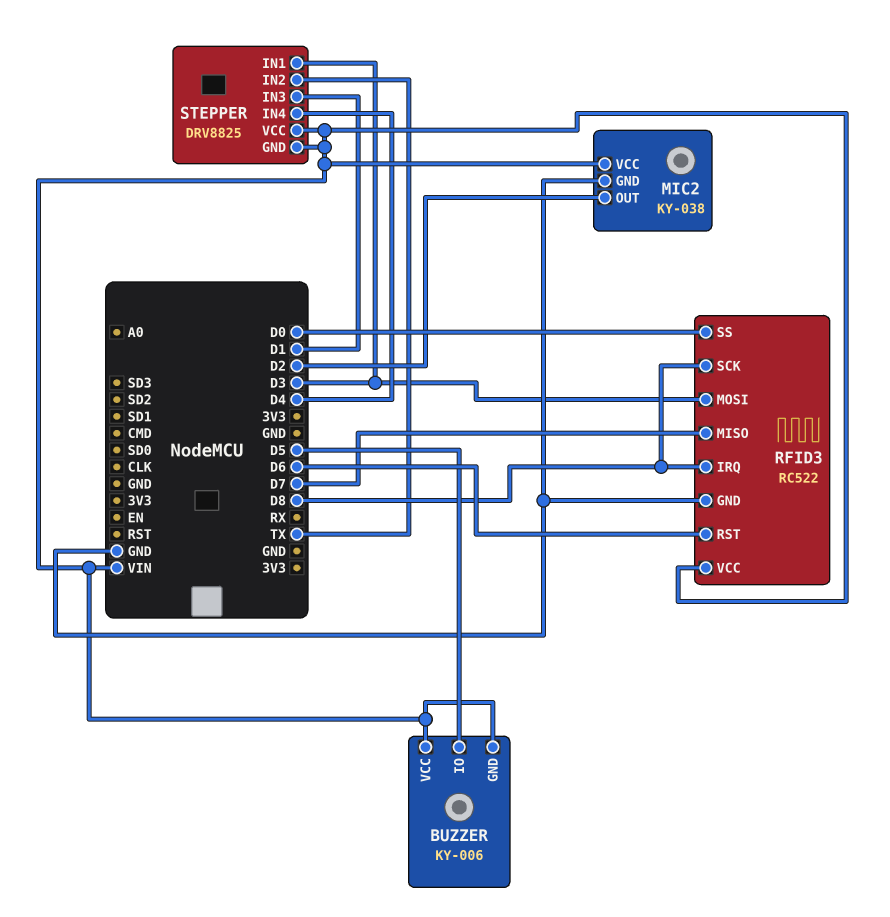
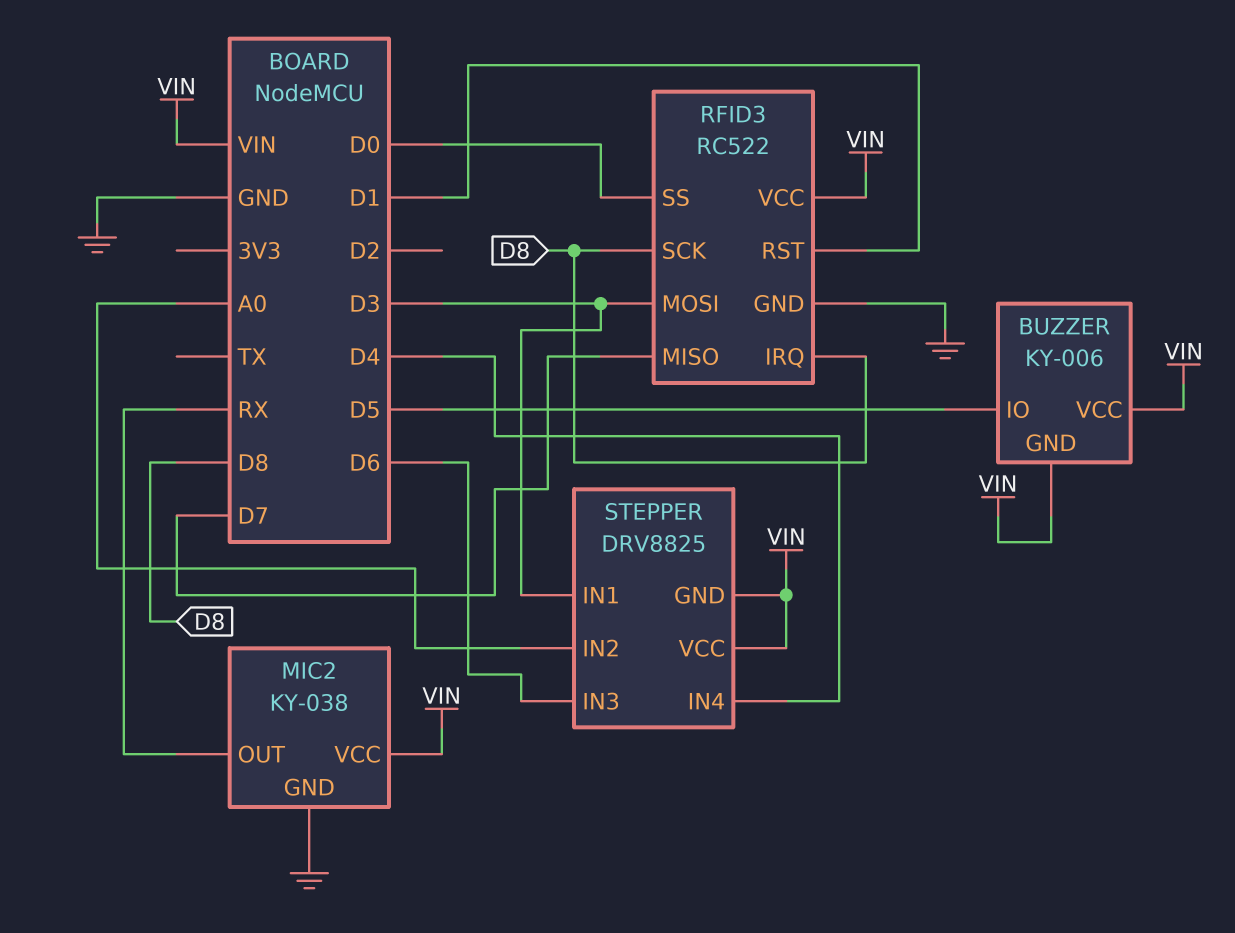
MIC2 pin OUT: D2 -> RX
RFID3 pin RST: D6 -> D1
STEPPER pin IN2: TX -> A0
STEPPER pin IN3: D1 -> D6

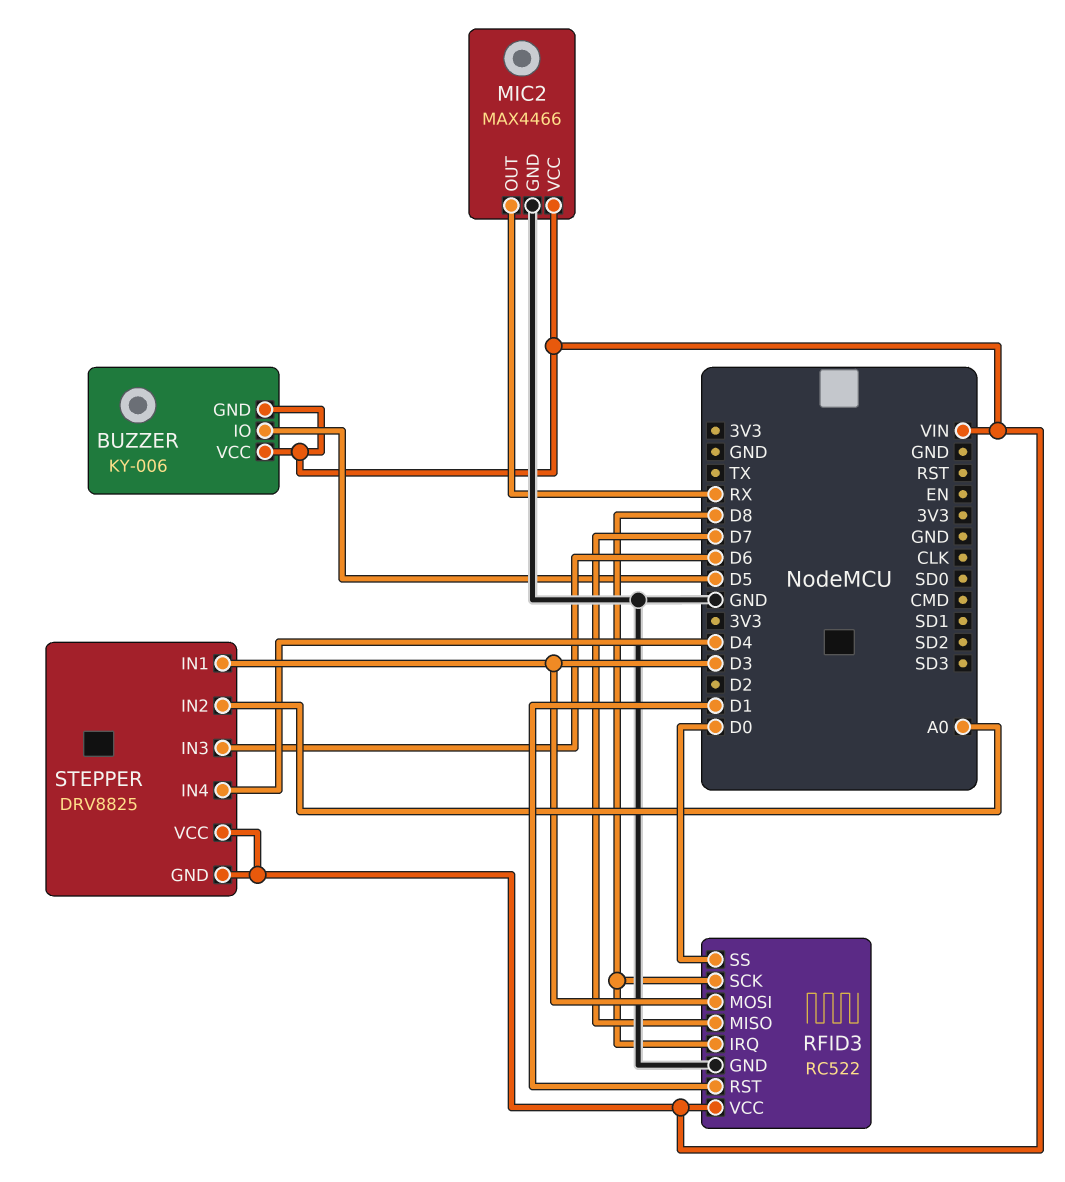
MIC2: KY-038 -> MAX4466

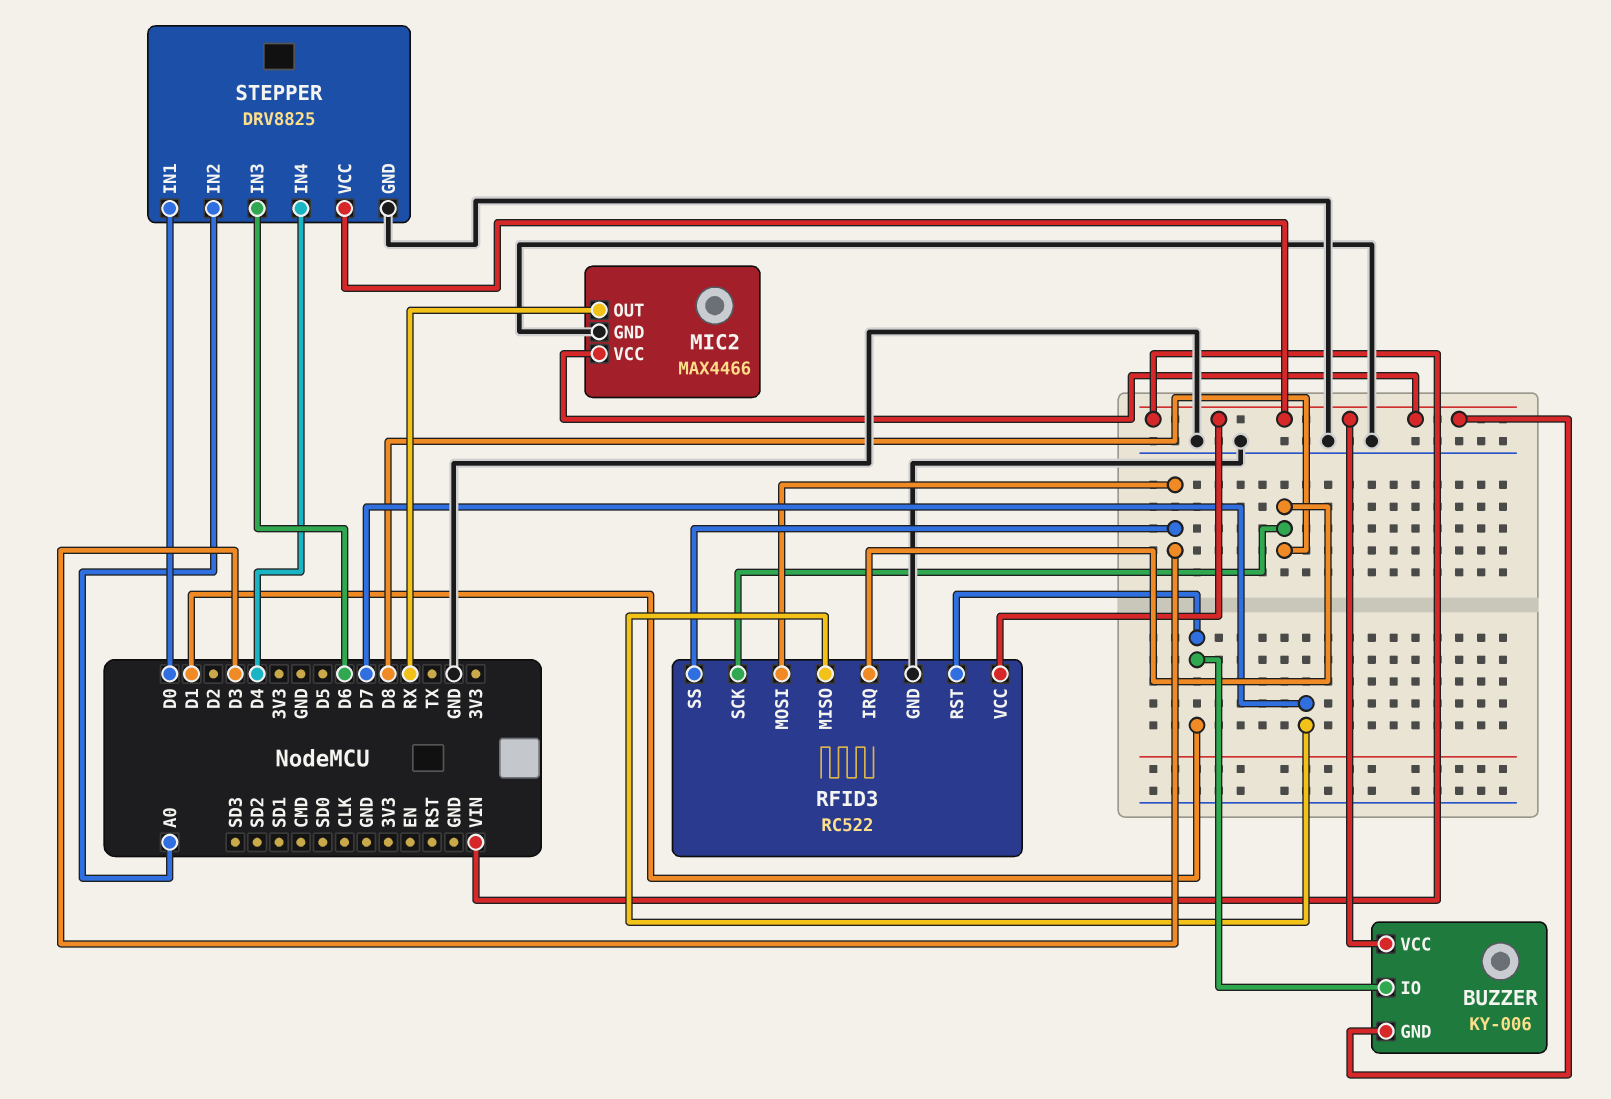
BUZZER pin IO: D5 -> D1
RFID3 pin SS: D0 -> D3
STEPPER pin GND: VIN -> GND
STEPPER pin IN1: D3 -> D0

